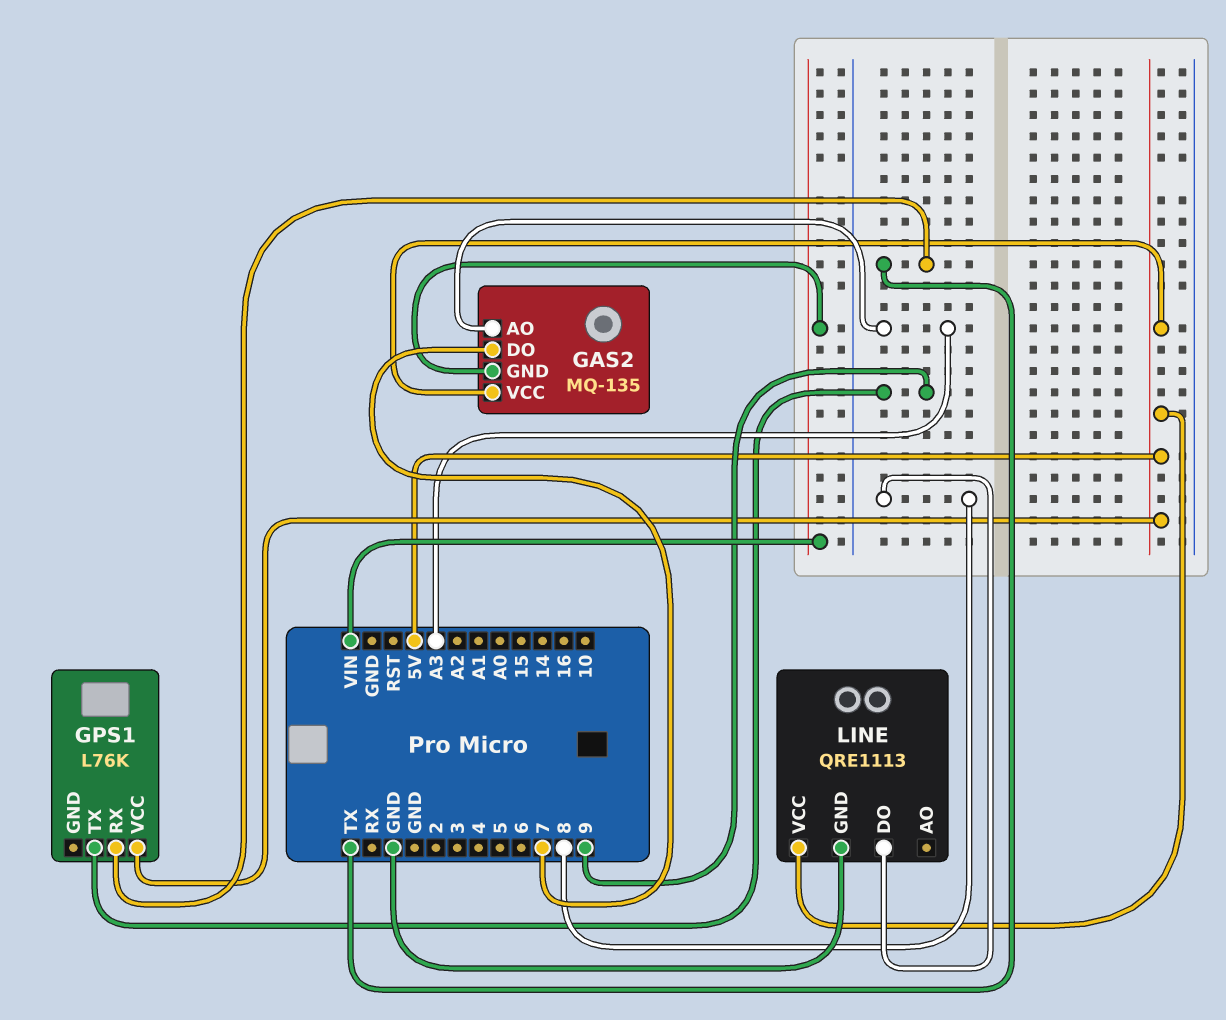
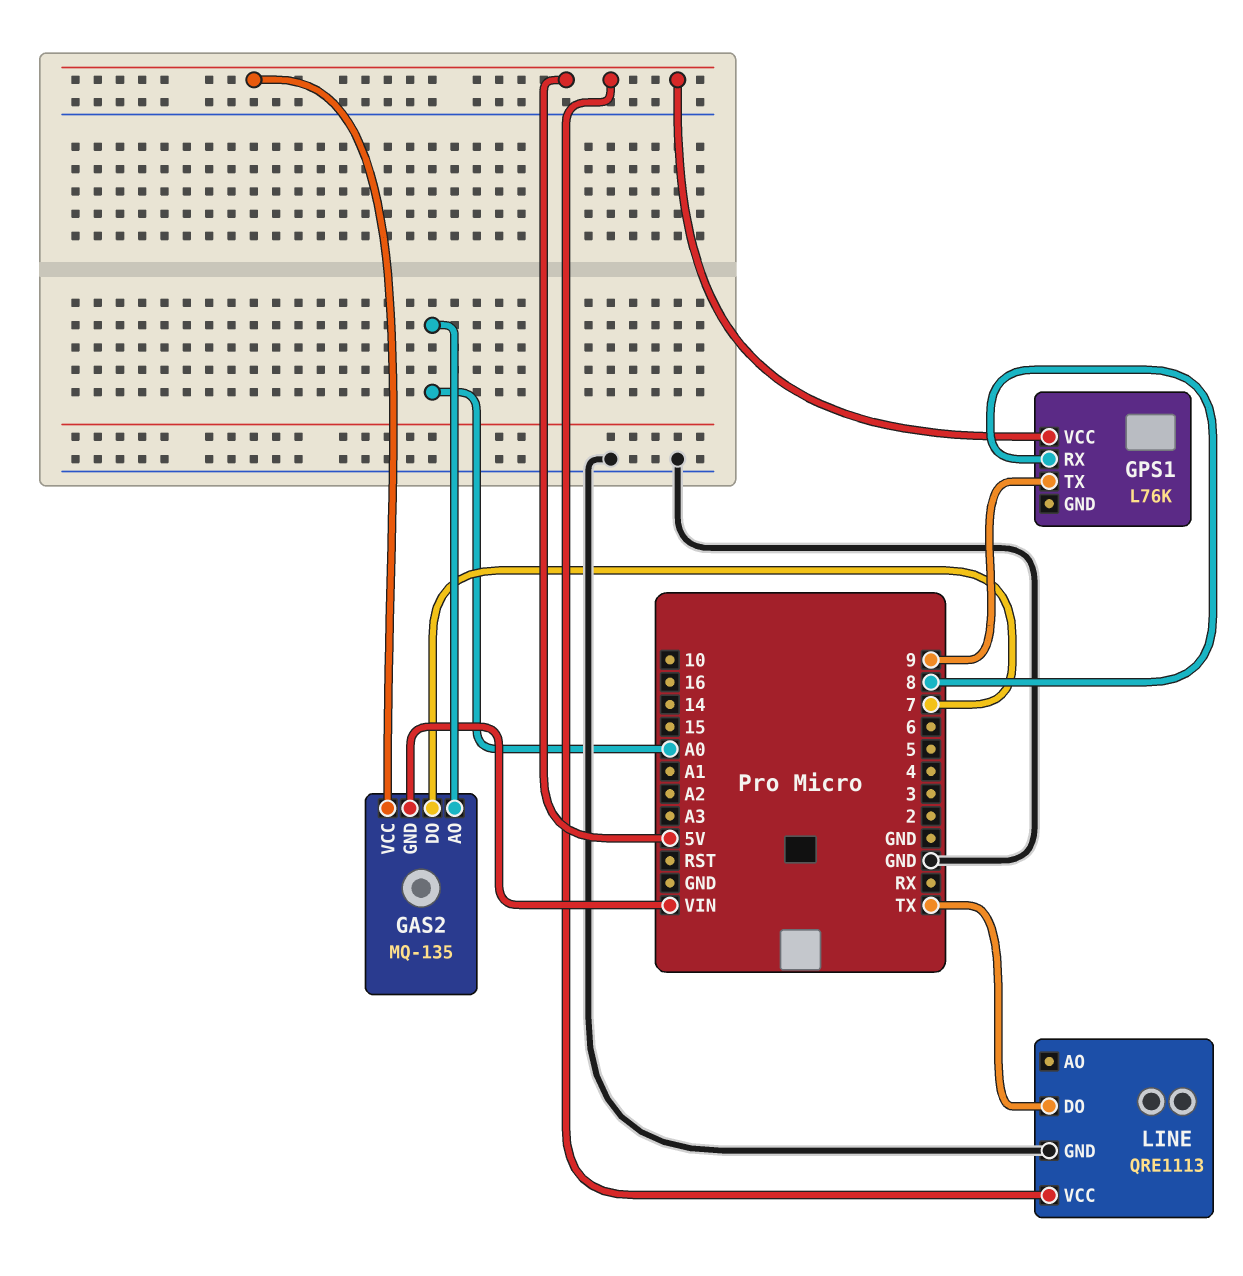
GAS2 pin AO: A3 -> A0
GPS1 pin RX: TX -> 8
LINE pin DO: 8 -> TX

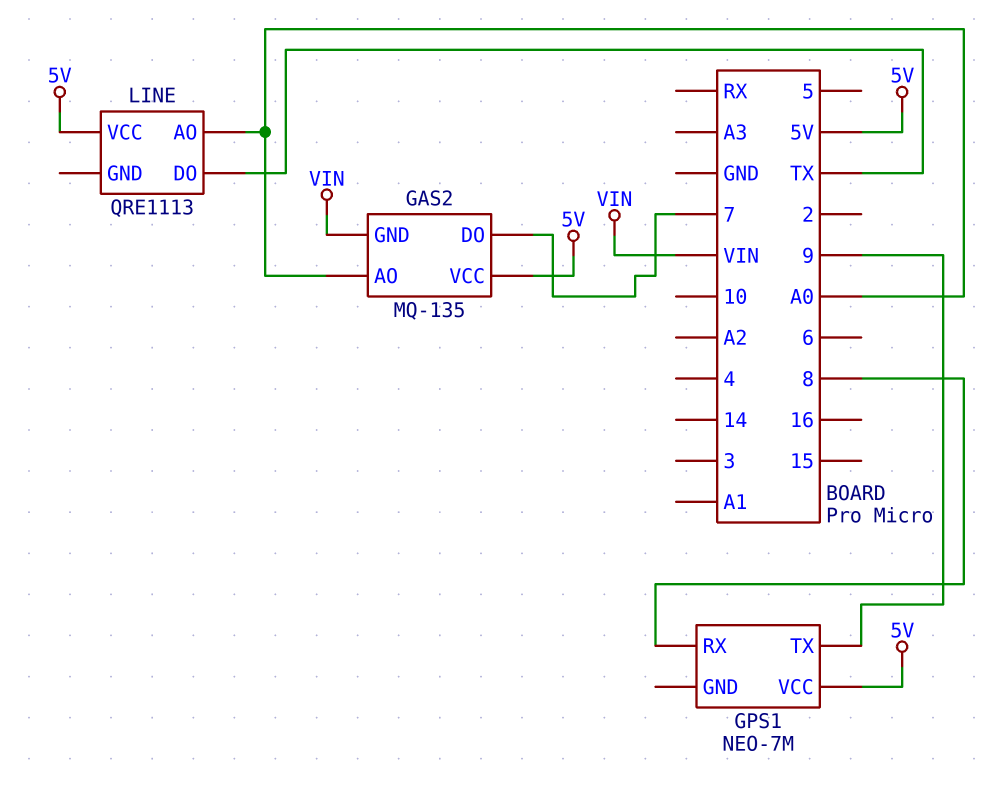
GPS1: L76K -> NEO-7M
LINE pin AO: none -> A0
LINE pin GND: GND -> none

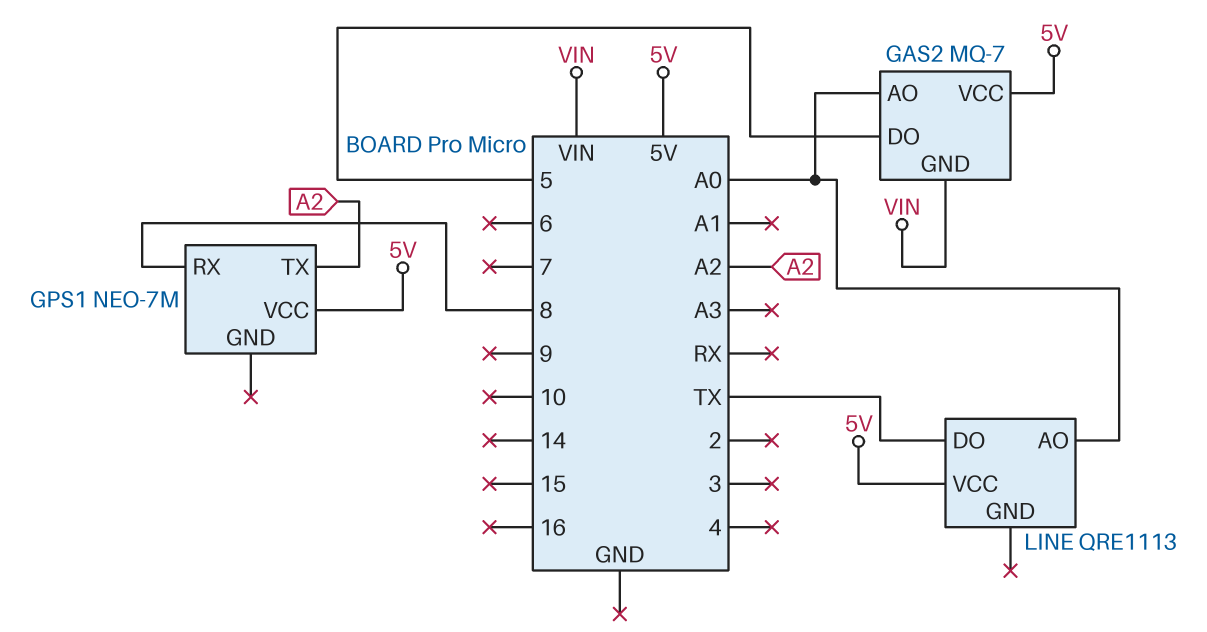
GAS2: MQ-135 -> MQ-7
GAS2 pin DO: 7 -> 5
GPS1 pin TX: 9 -> A2

